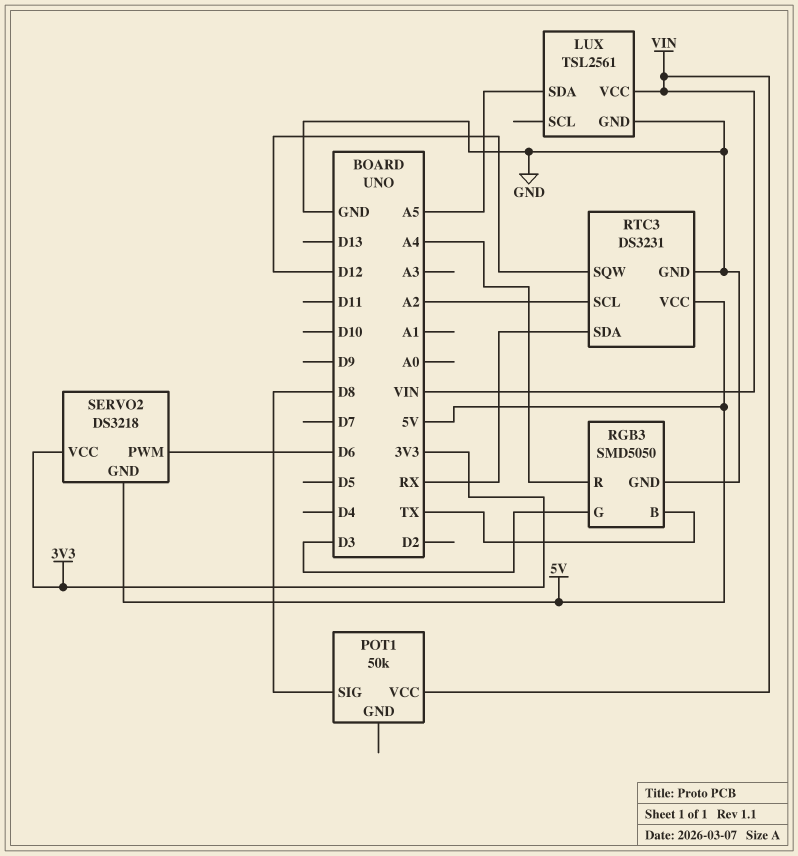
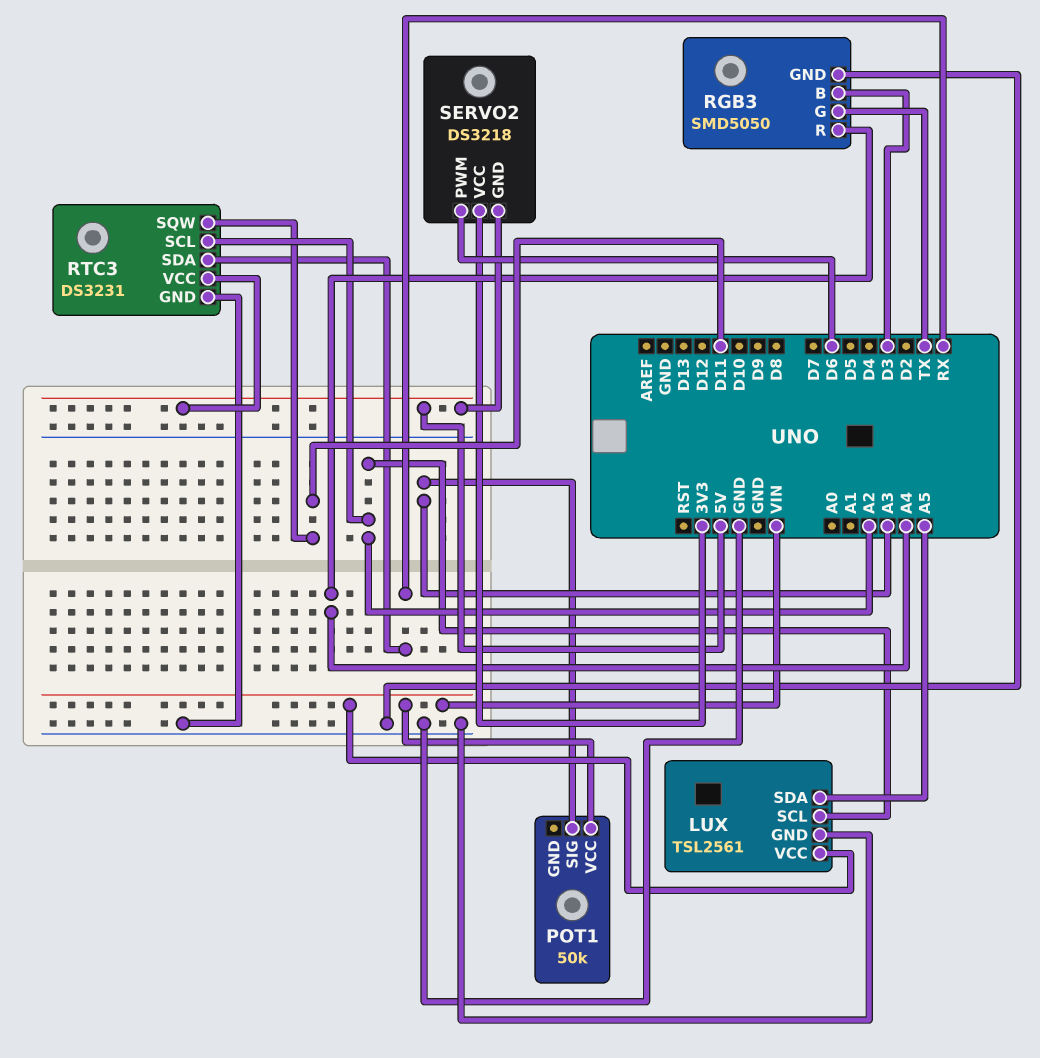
LUX pin SCL: none -> A2
POT1 pin SIG: D8 -> A3
RGB3 pin B: TX -> D3
RGB3 pin G: D3 -> TX
RTC3 pin SQW: D12 -> D11

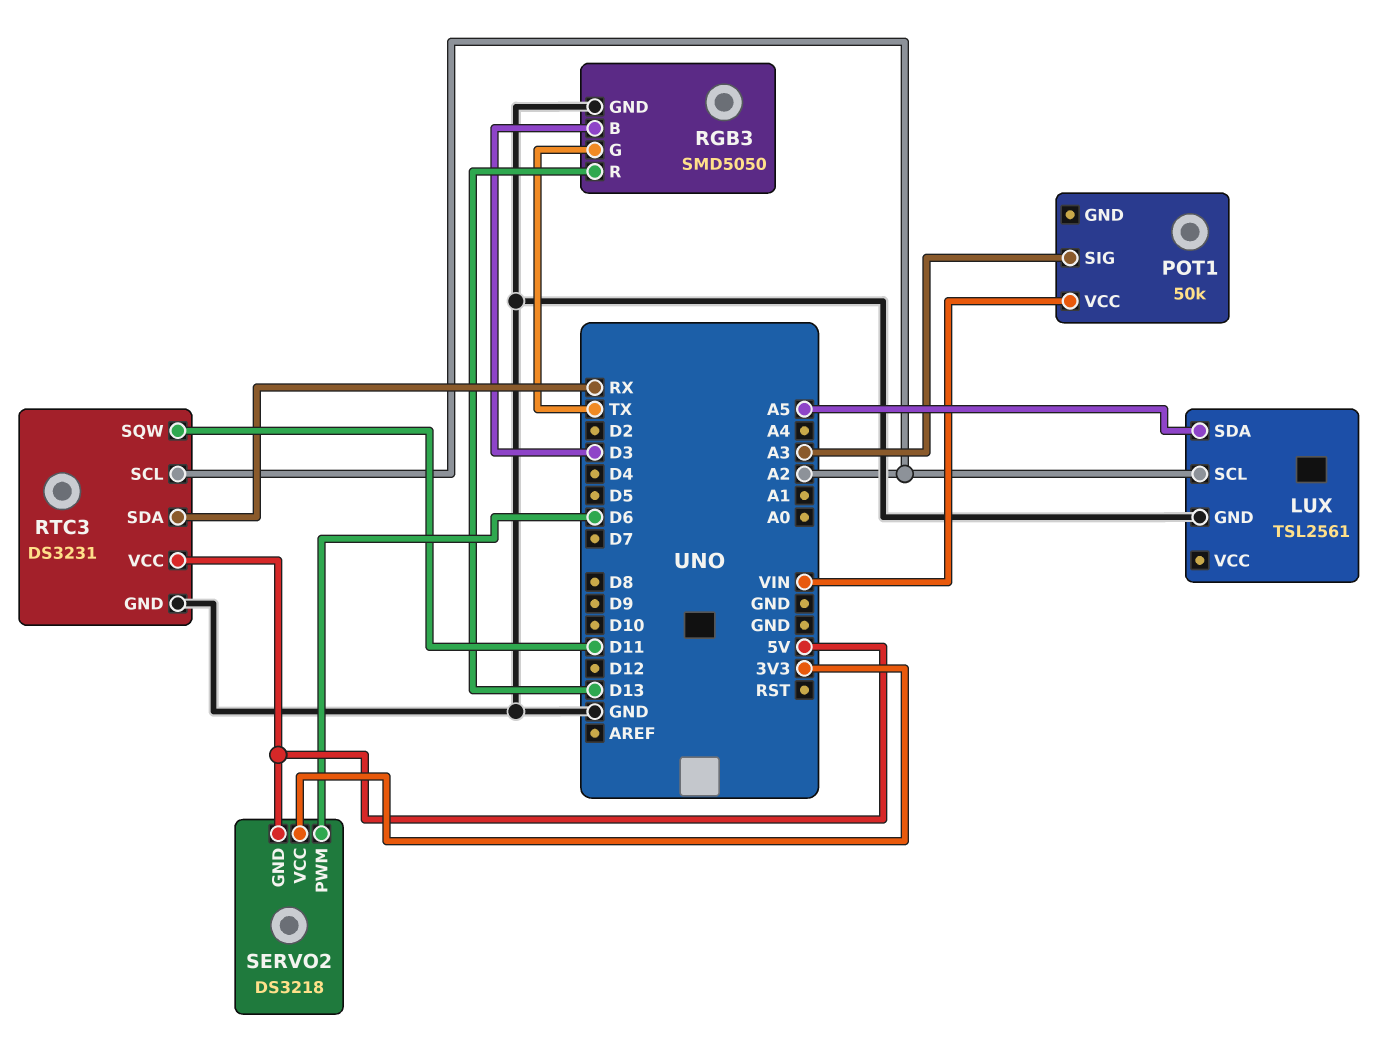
LUX pin VCC: VIN -> none
RGB3 pin R: A4 -> D13

